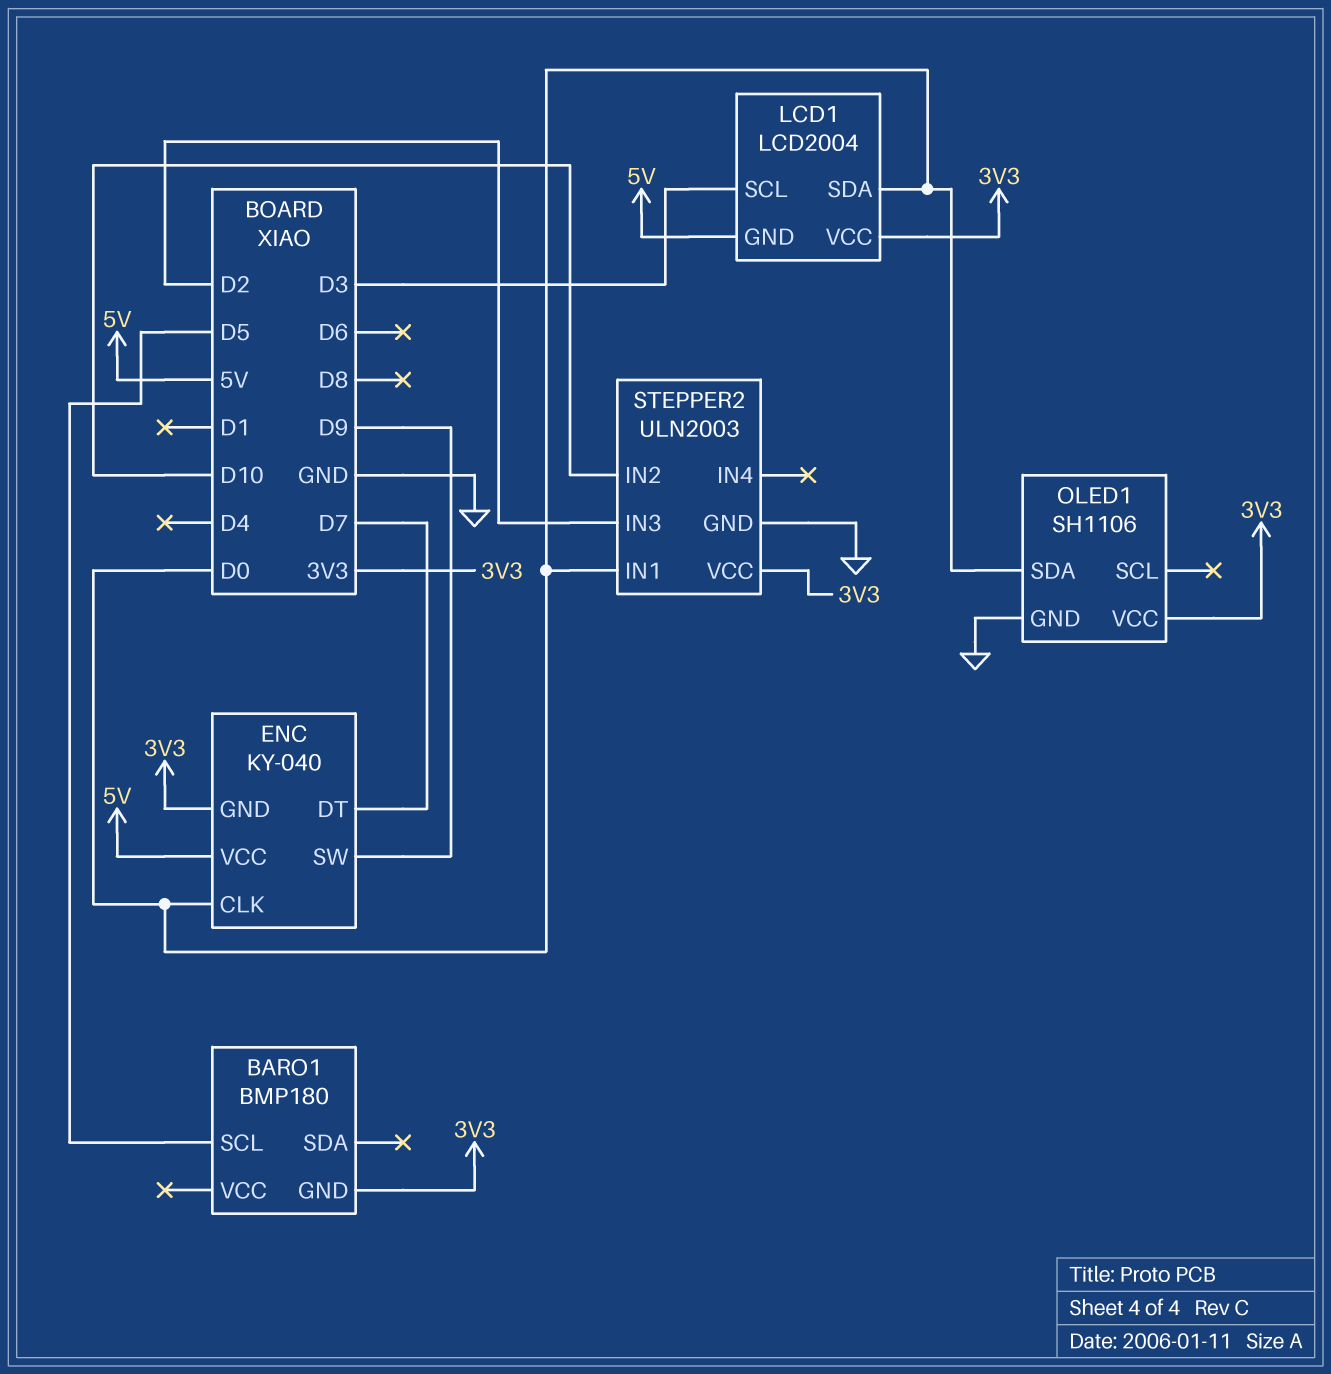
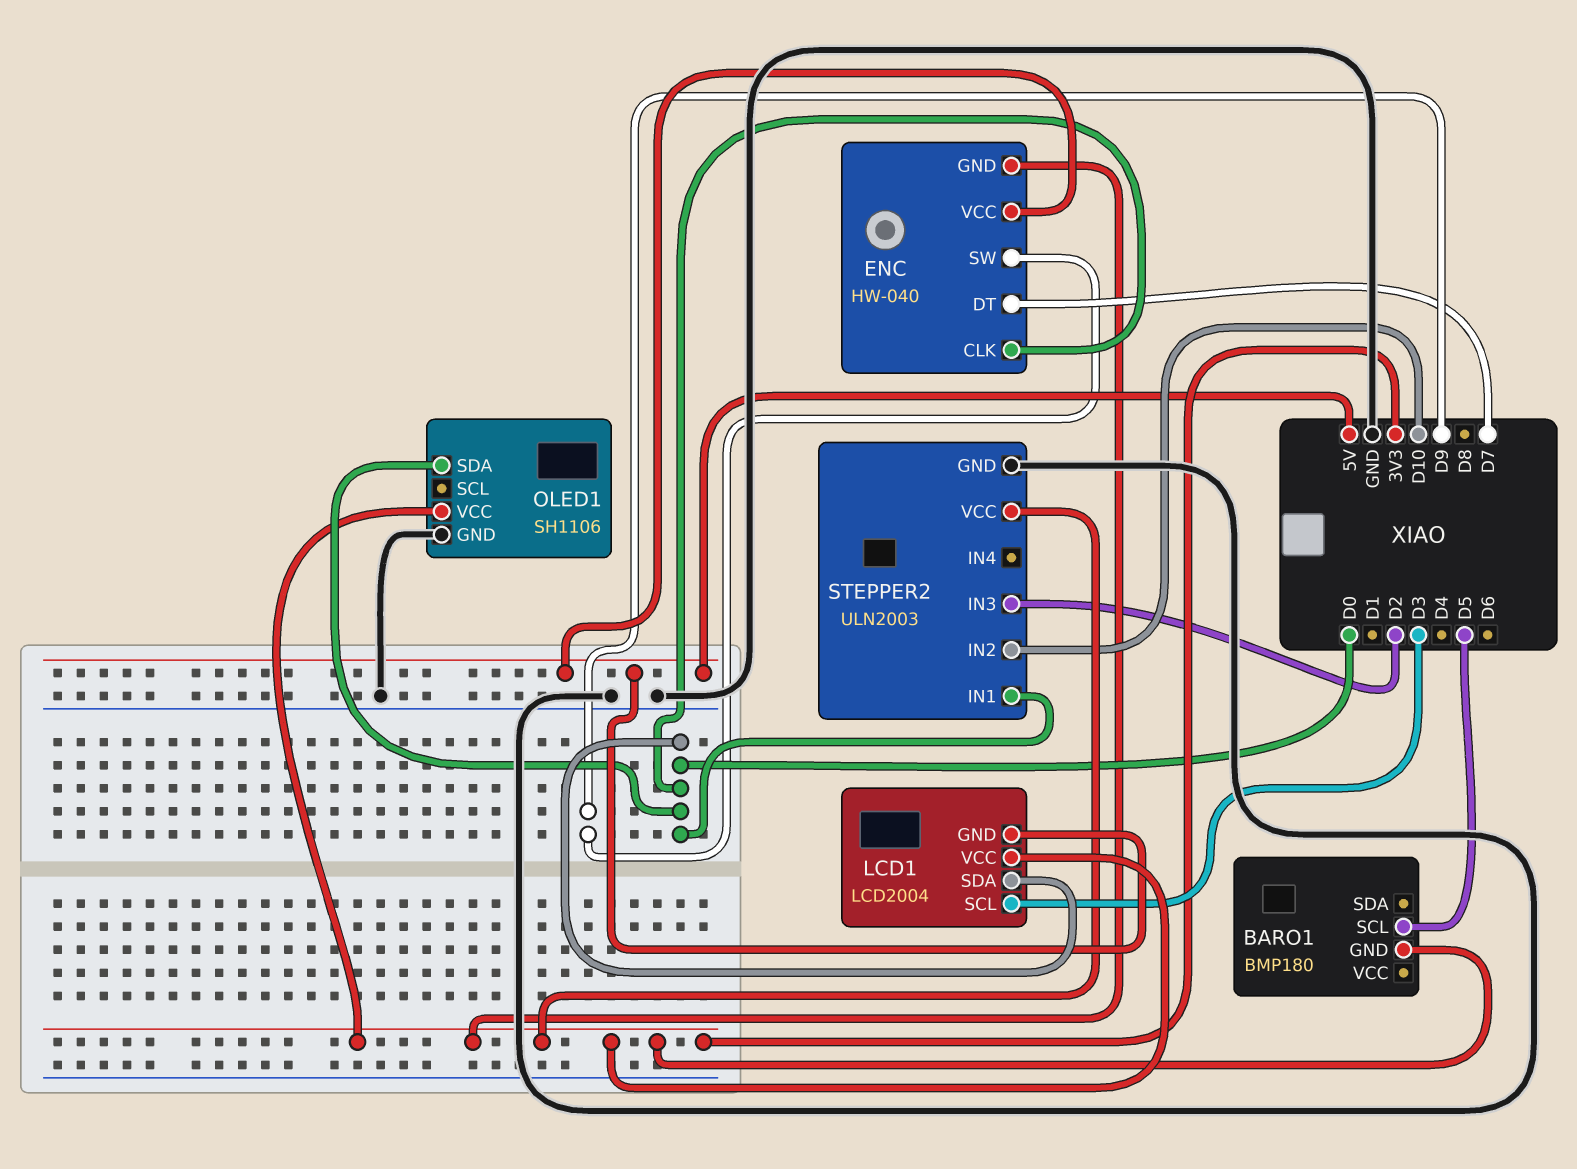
ENC: KY-040 -> HW-040

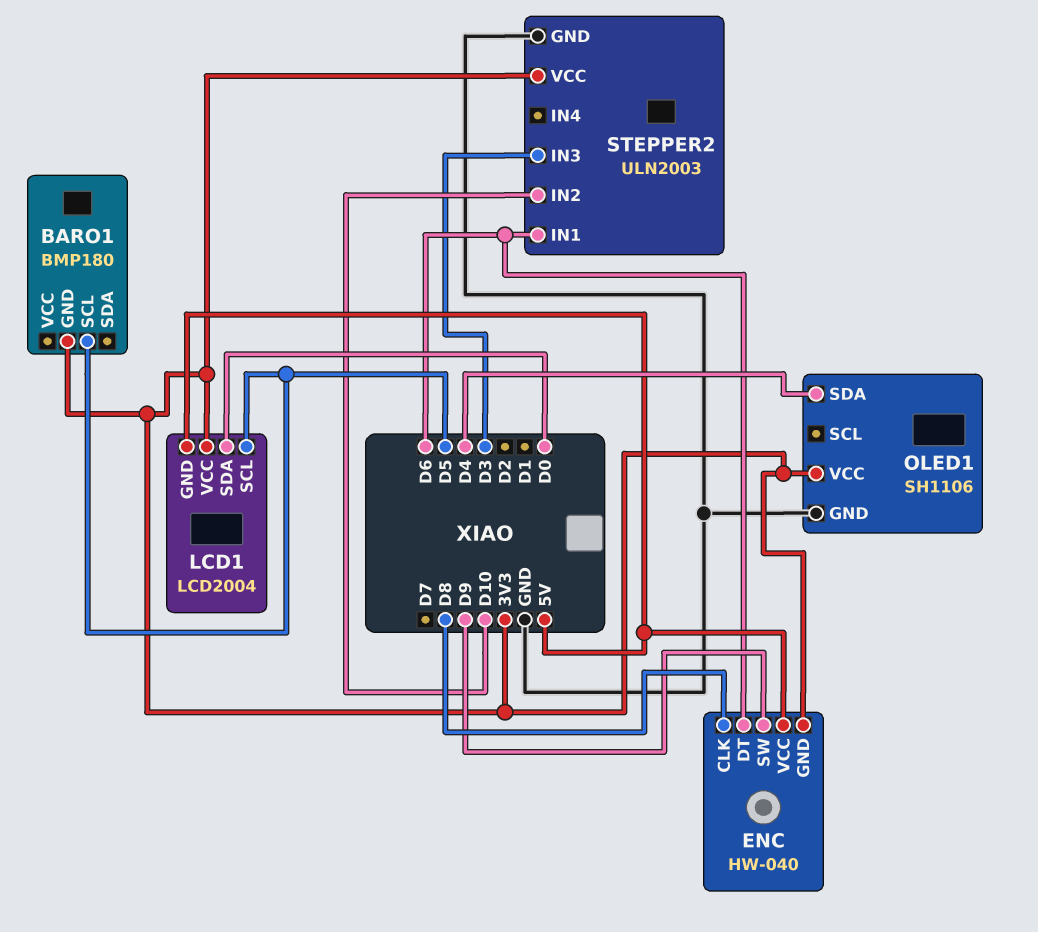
ENC pin CLK: D0 -> D8
ENC pin DT: D7 -> D6
LCD1 pin SCL: D3 -> D5
OLED1 pin SDA: D0 -> D4
STEPPER2 pin IN1: D0 -> D6
STEPPER2 pin IN3: D2 -> D3

